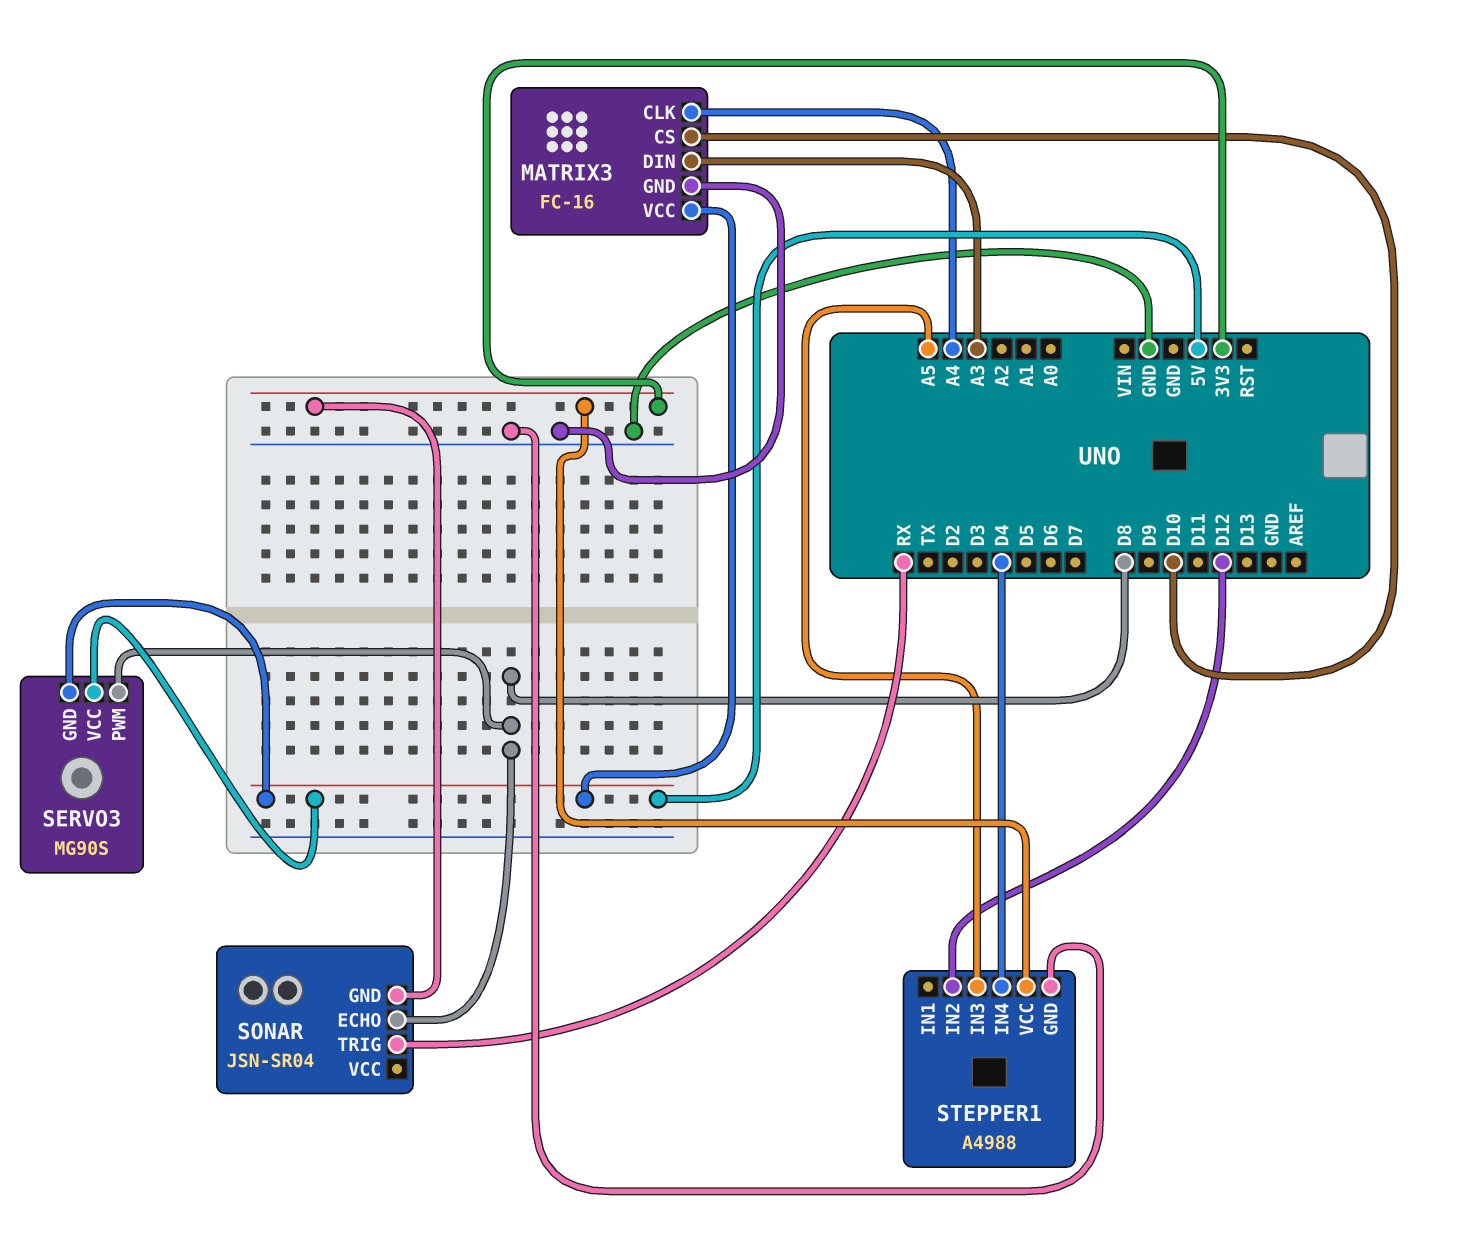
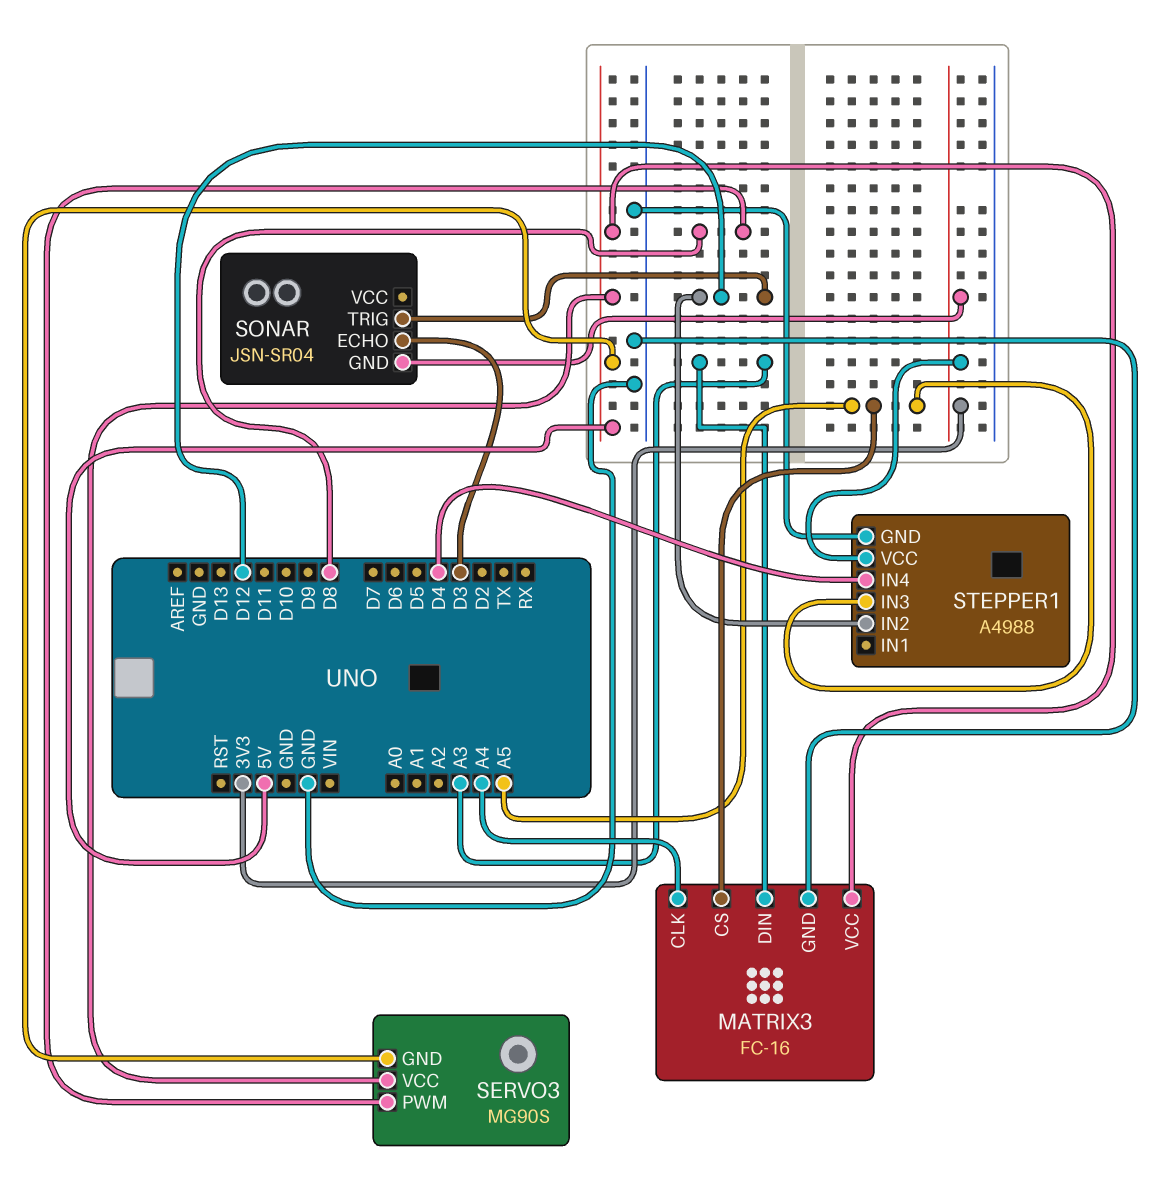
MATRIX3 pin CS: D10 -> A5
SONAR pin ECHO: D8 -> D3
SONAR pin TRIG: RX -> D12

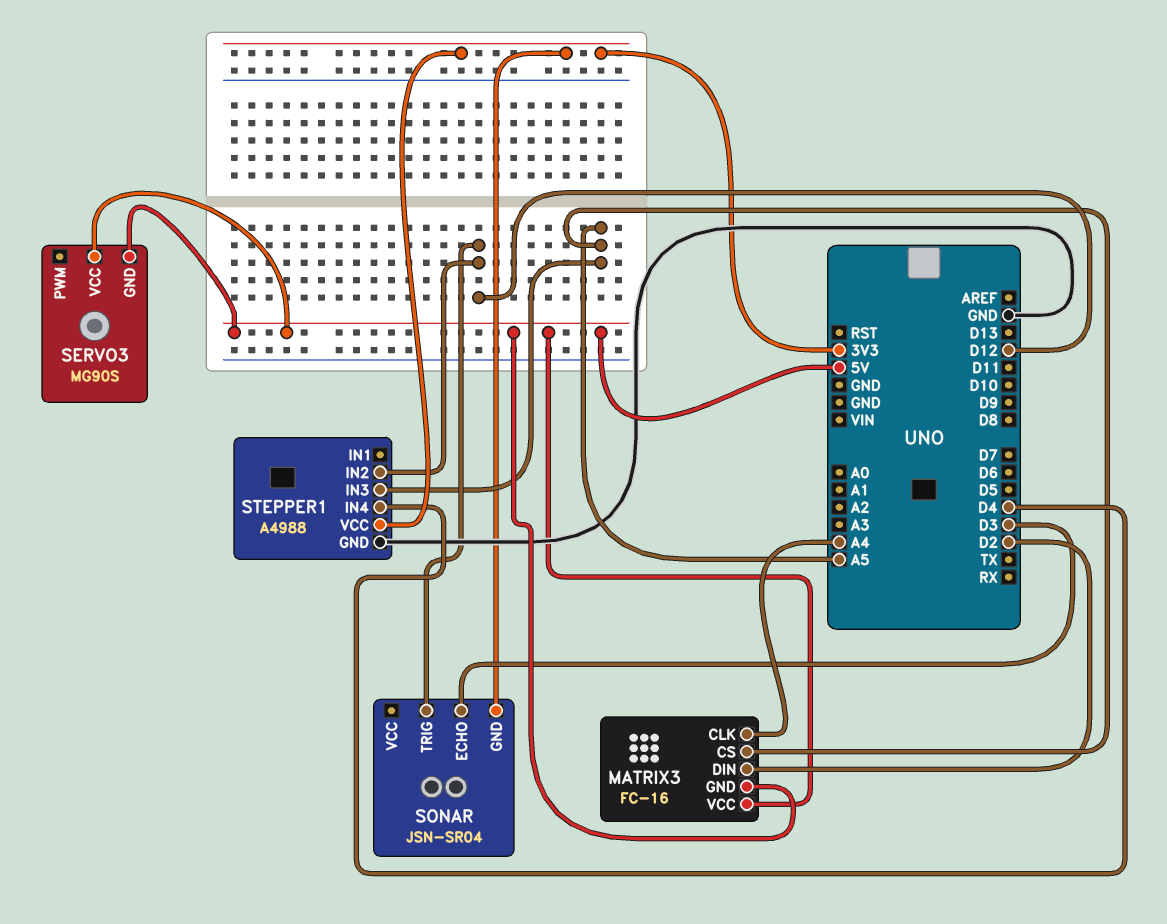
MATRIX3 pin DIN: A3 -> D2
MATRIX3 pin GND: GND -> 5V
SERVO3 pin PWM: D8 -> none

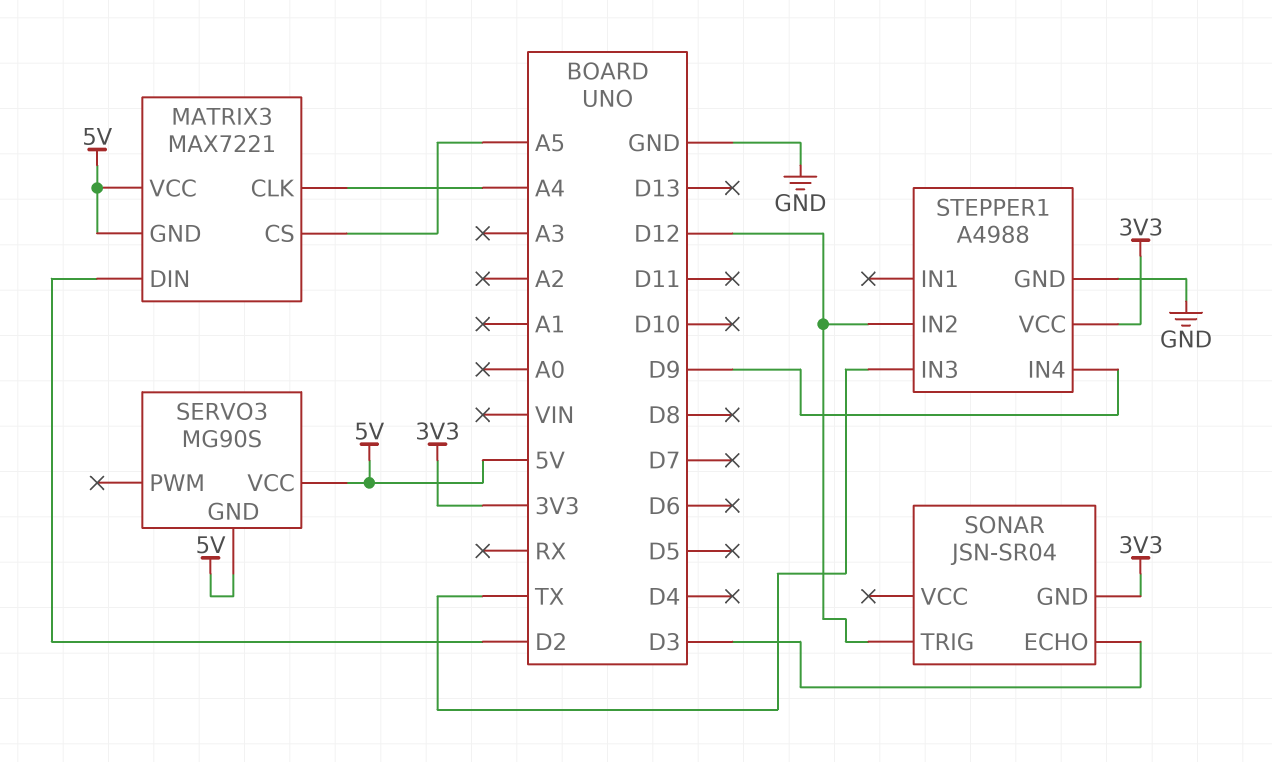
MATRIX3: FC-16 -> MAX7221
STEPPER1 pin IN3: A5 -> TX
STEPPER1 pin IN4: D4 -> D9

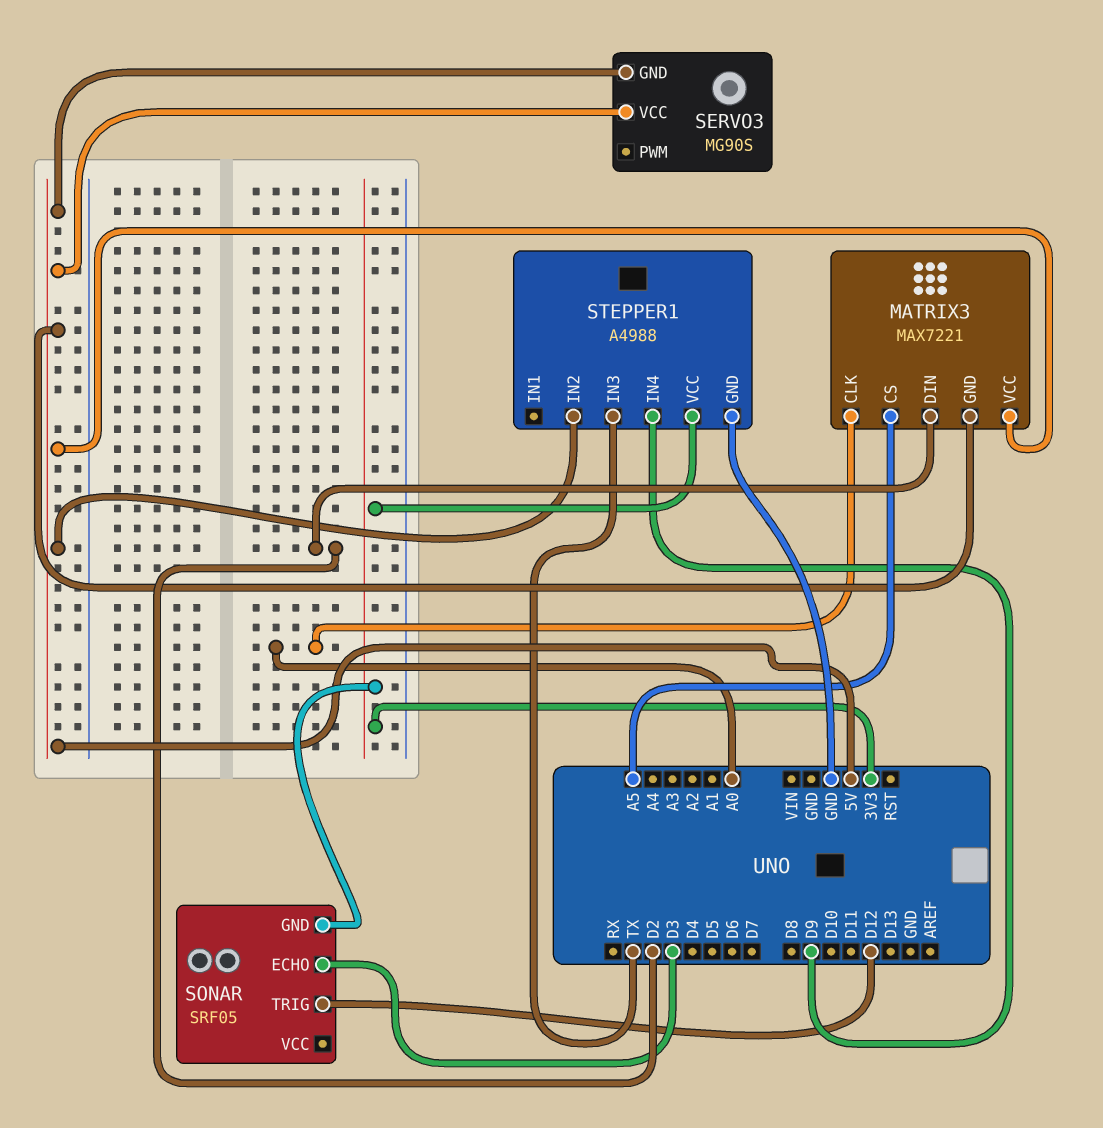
MATRIX3 pin CLK: A4 -> A0
SONAR: JSN-SR04 -> SRF05
STEPPER1 pin IN2: D12 -> 5V

